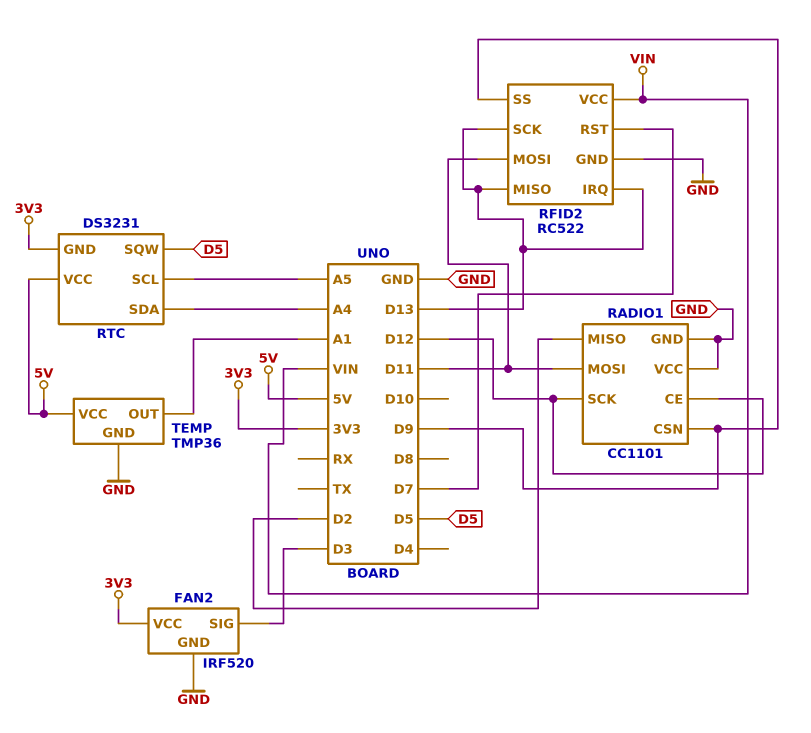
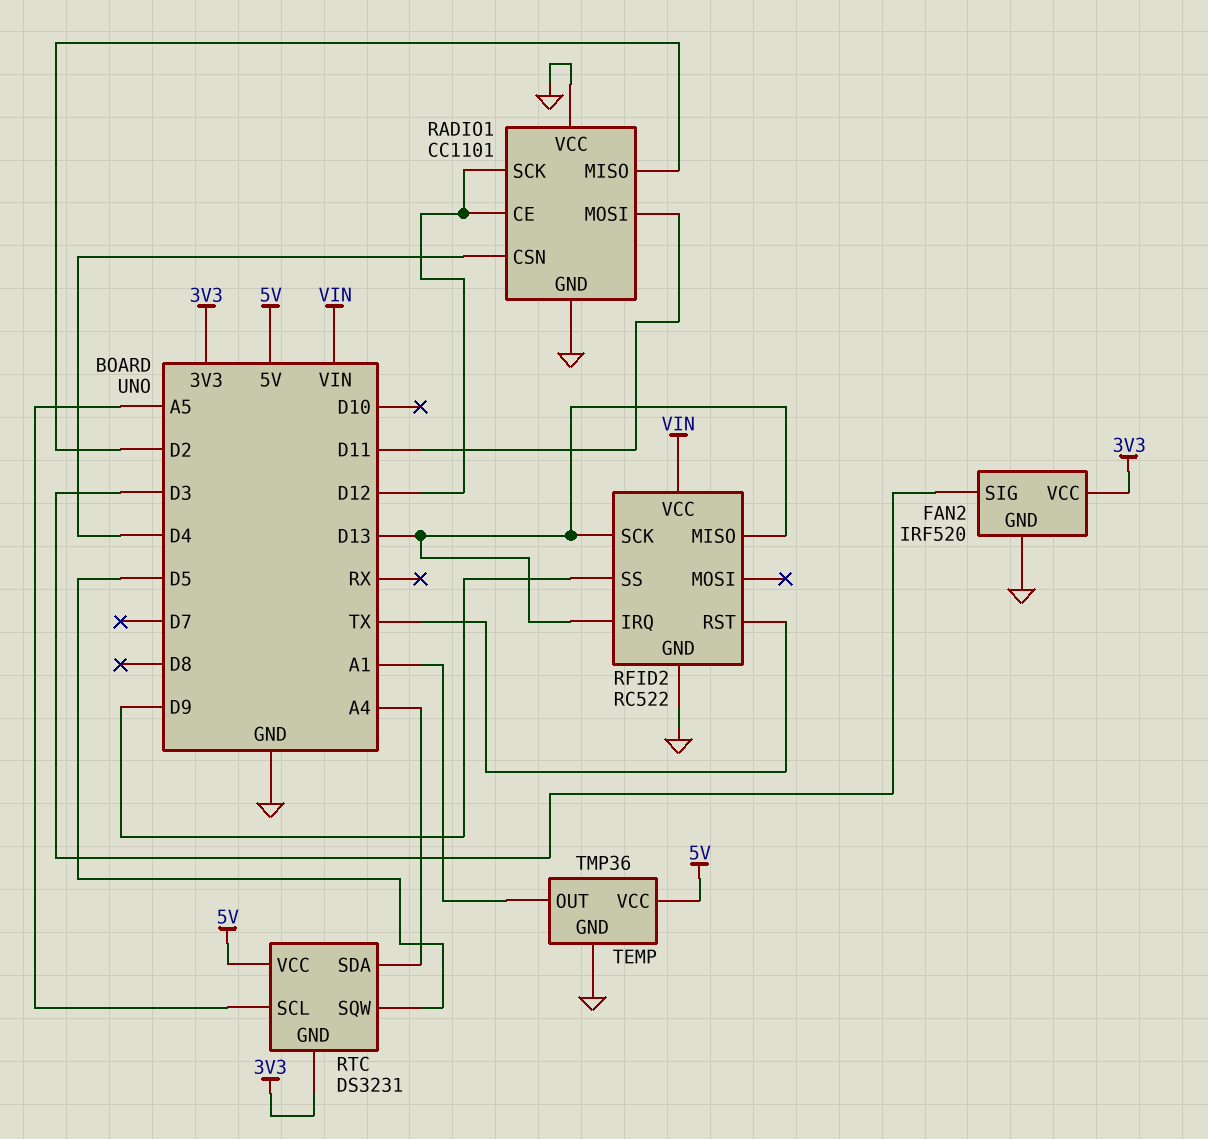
RADIO1 pin CSN: D9 -> D4
RFID2 pin MOSI: D11 -> none
RFID2 pin RST: D7 -> TX

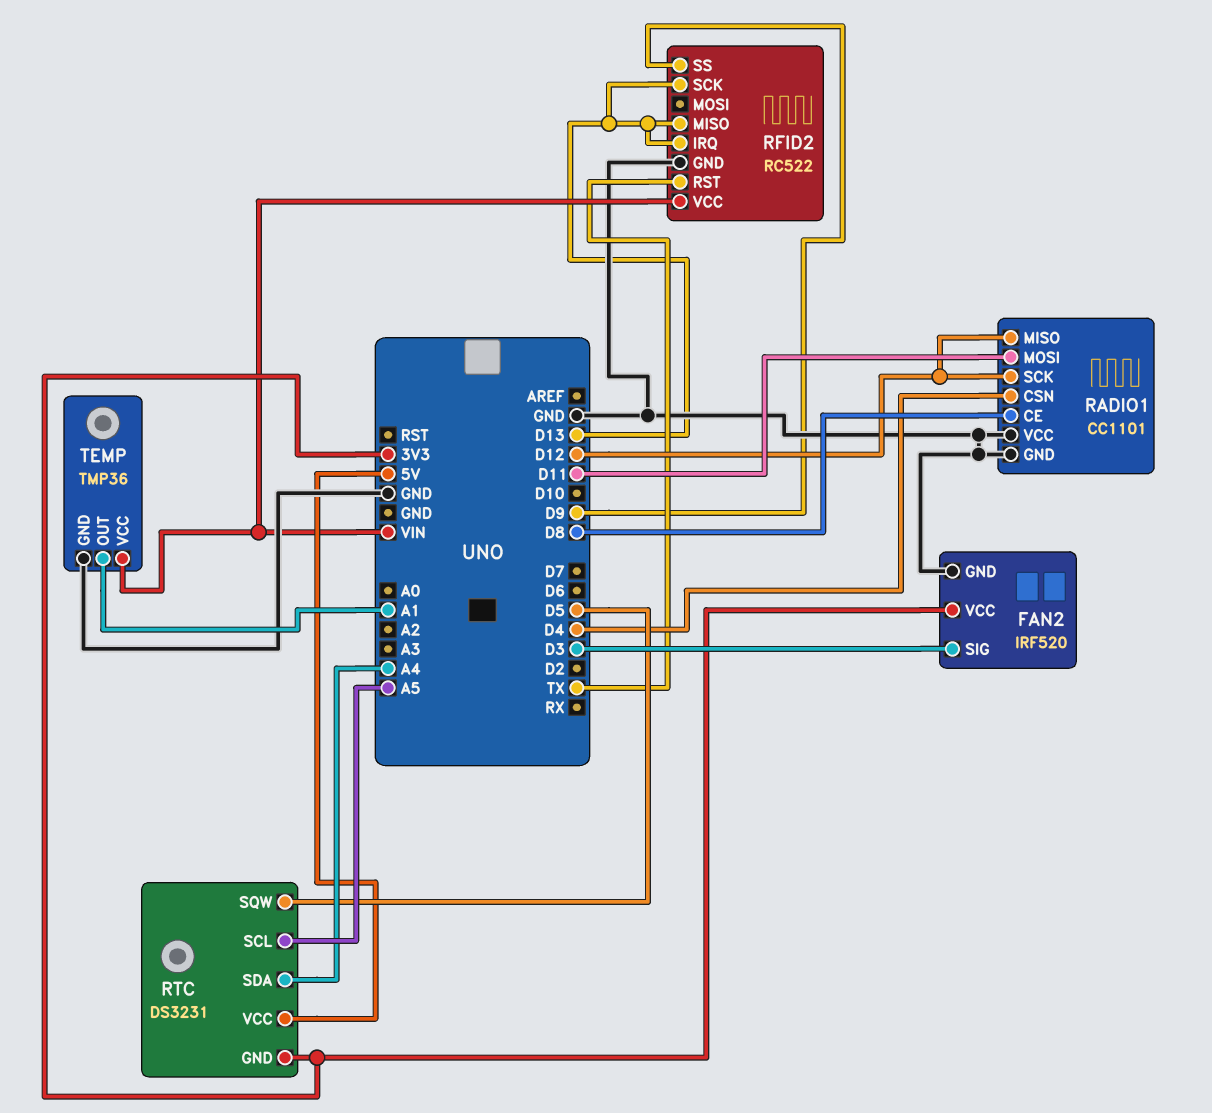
RADIO1 pin CE: D12 -> D8
RADIO1 pin MISO: D2 -> D12
TEMP pin VCC: 5V -> VIN

